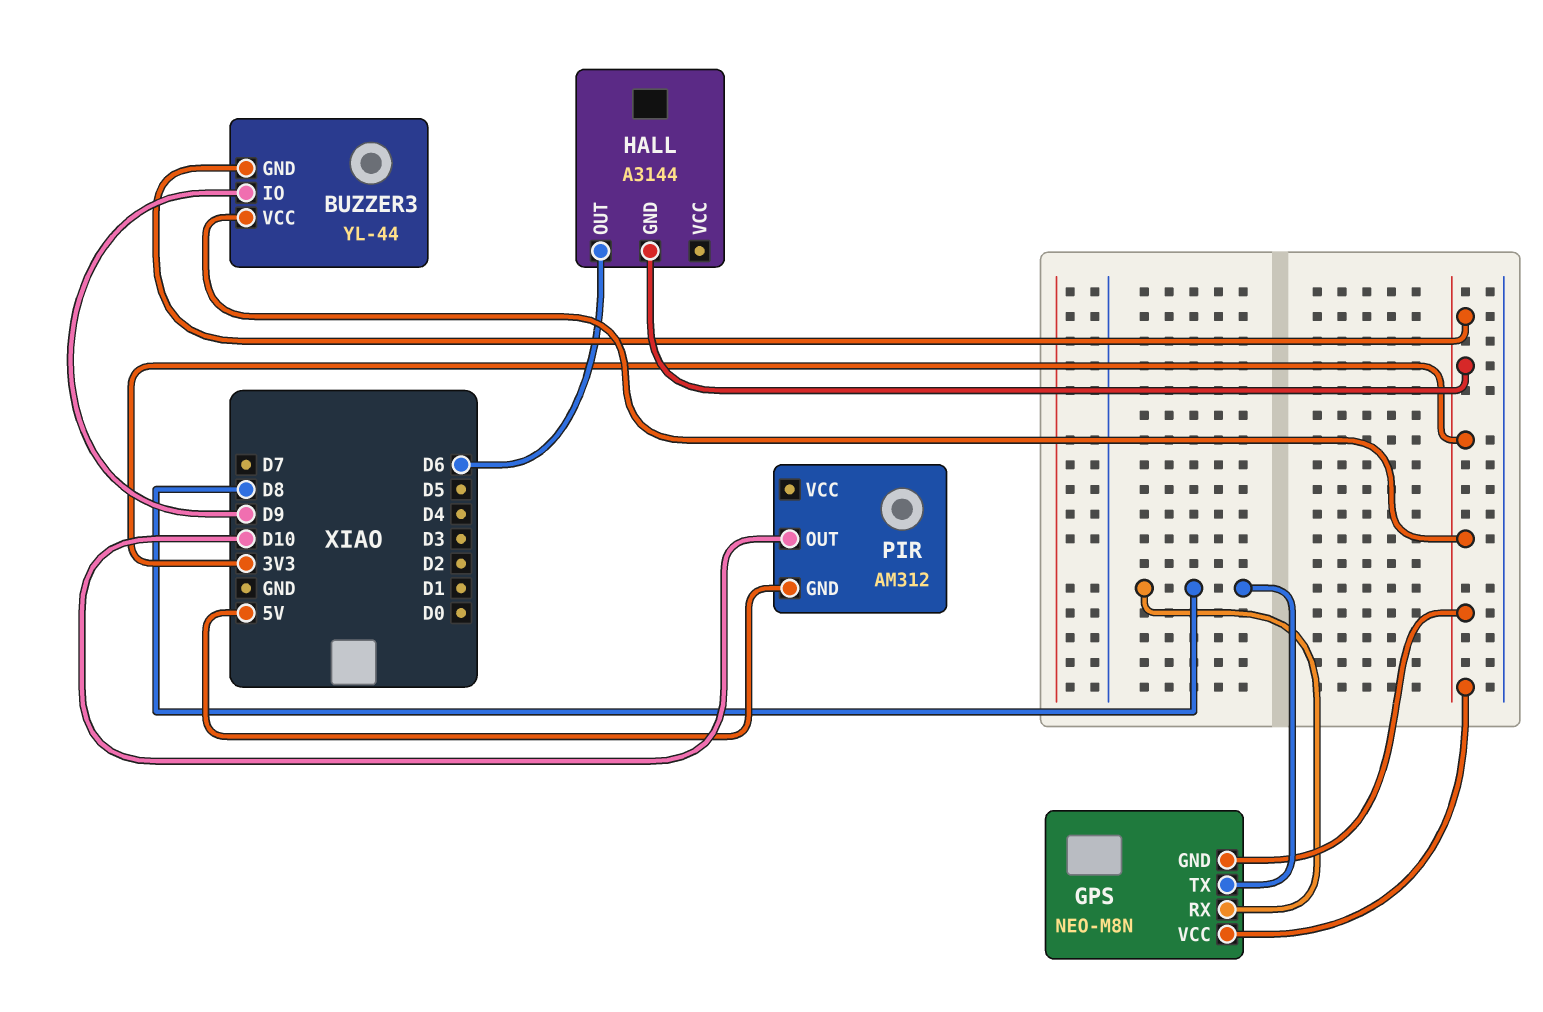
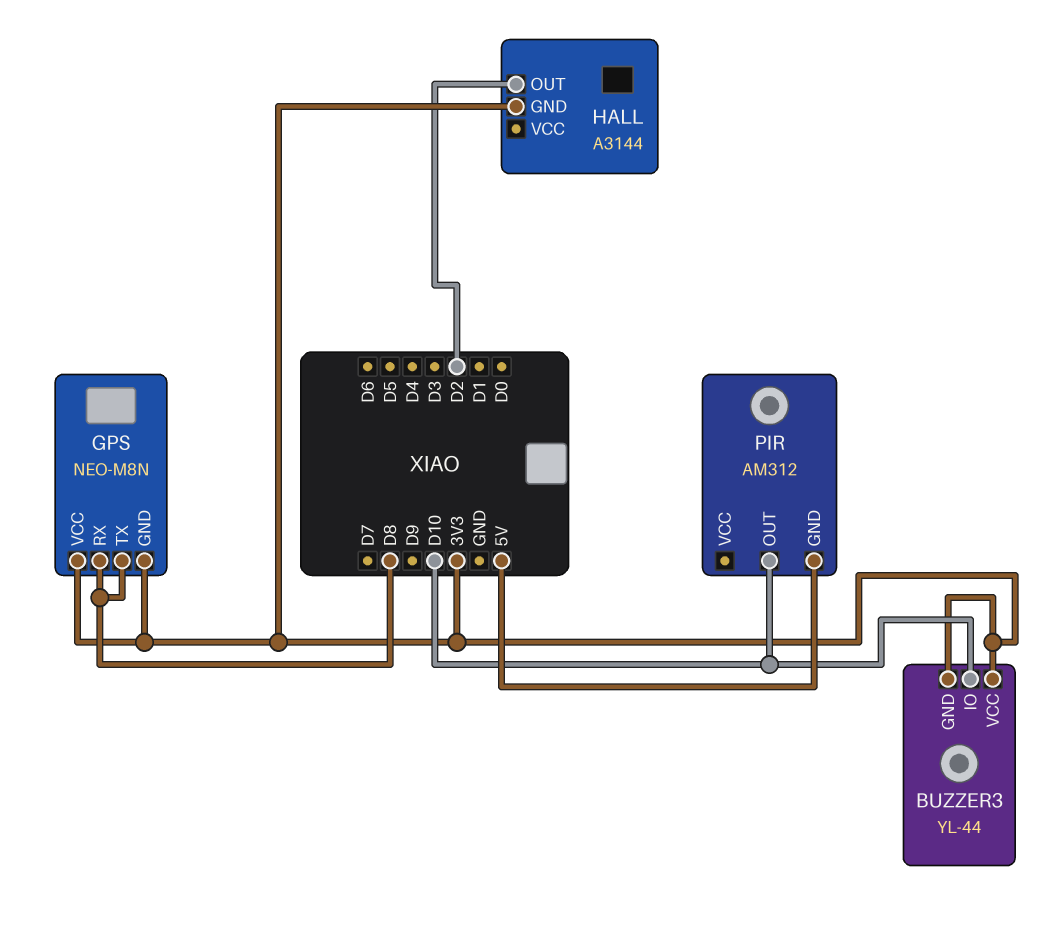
BUZZER3 pin IO: D9 -> D10
HALL pin OUT: D6 -> D2

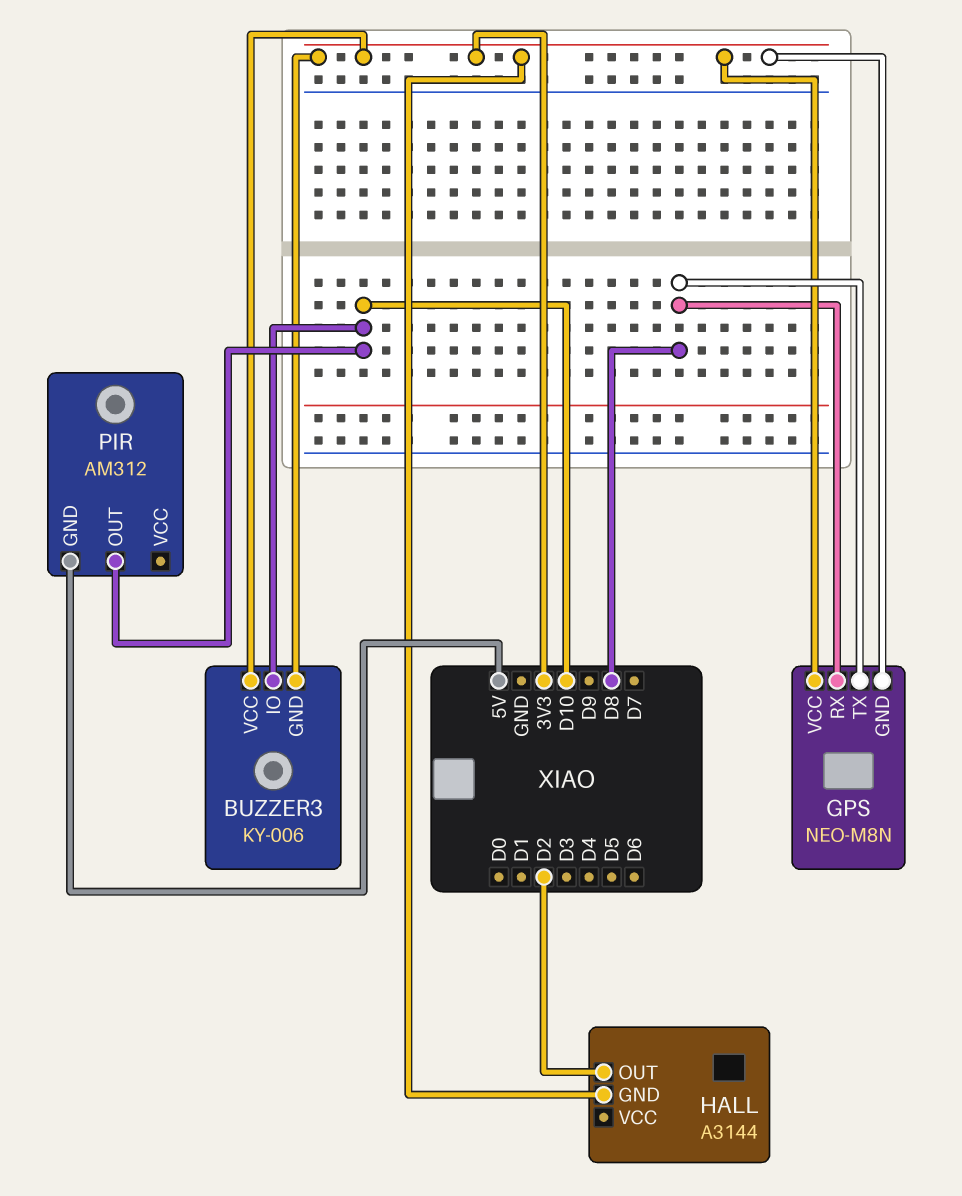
BUZZER3: YL-44 -> KY-006

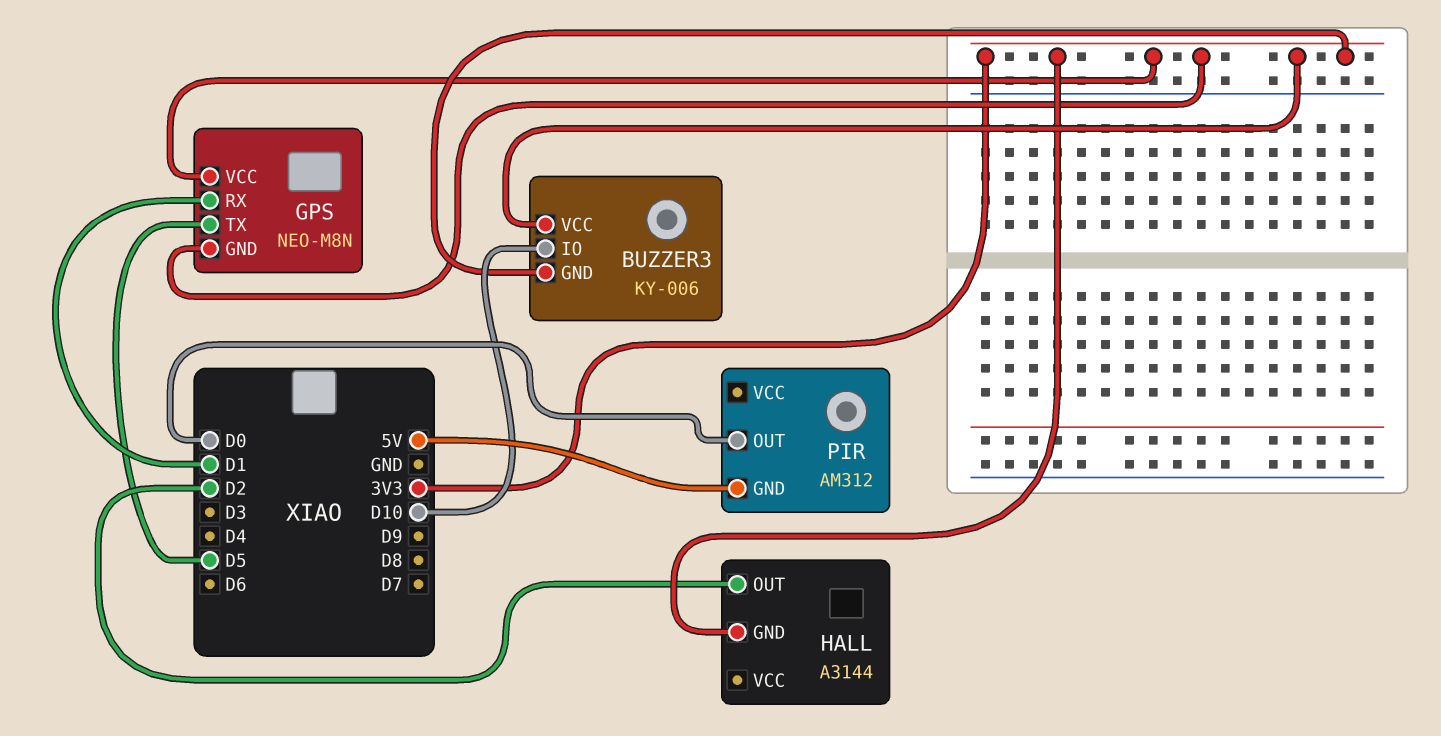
GPS pin RX: D8 -> D1
GPS pin TX: D8 -> D5
PIR pin OUT: D10 -> D0

